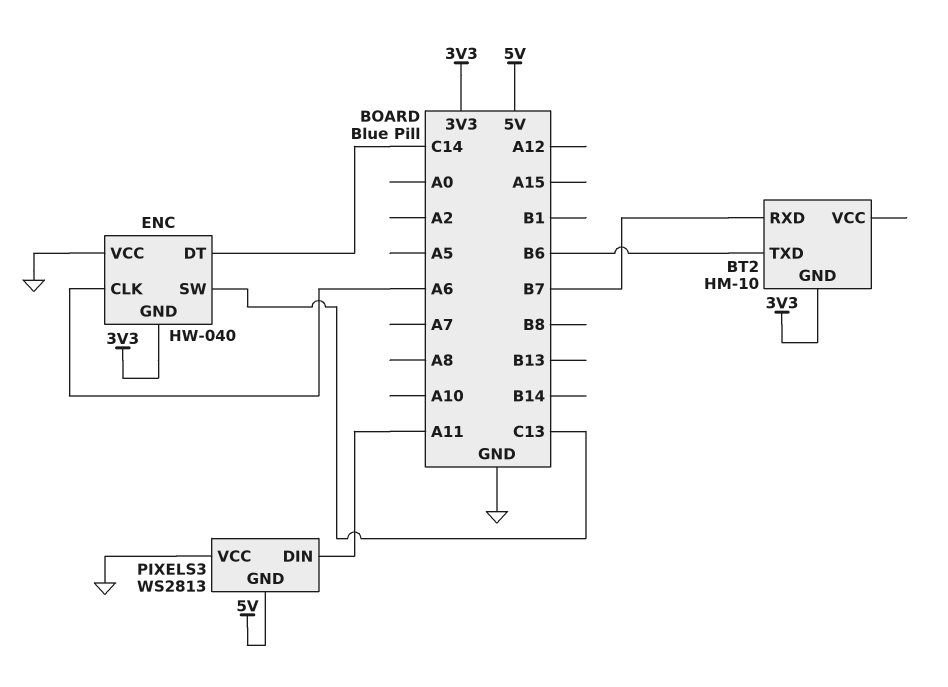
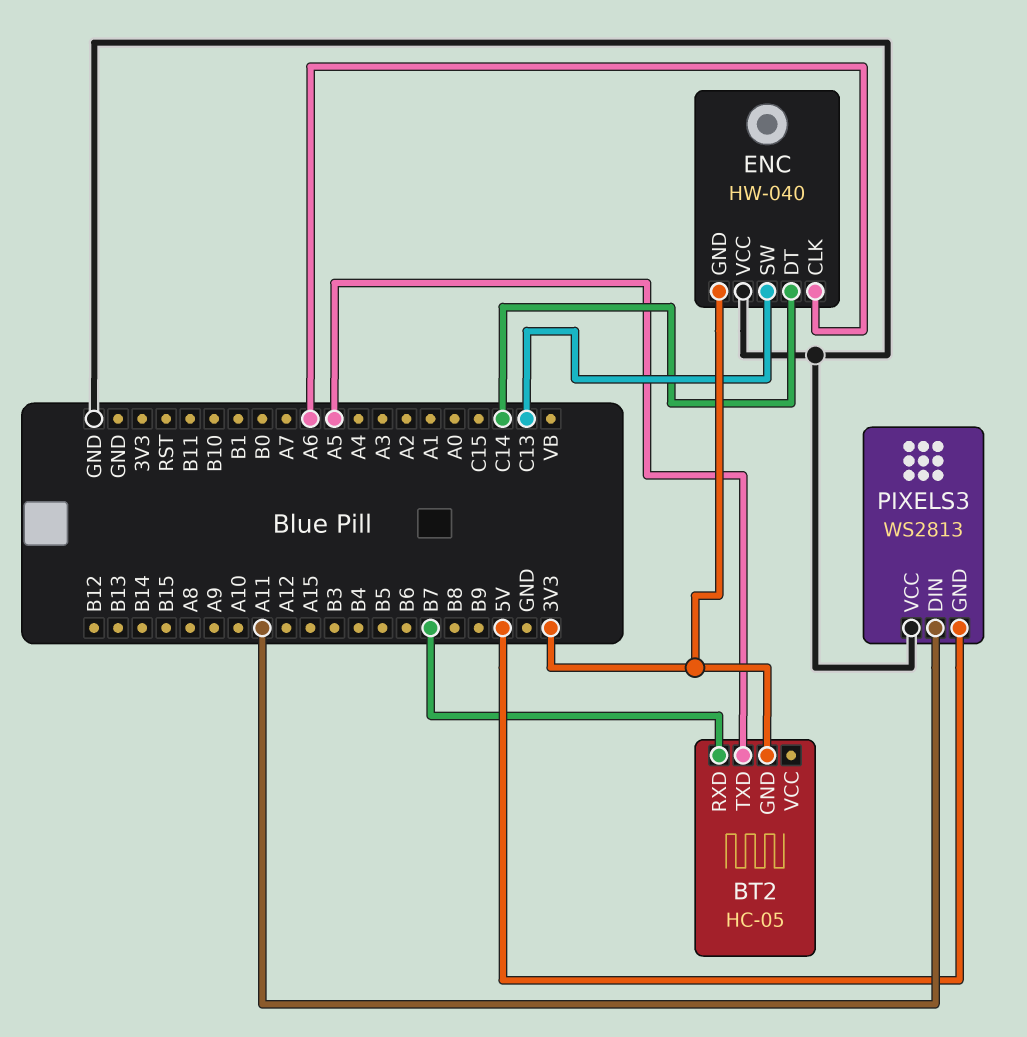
BT2: HM-10 -> HC-05
BT2 pin TXD: B6 -> A5

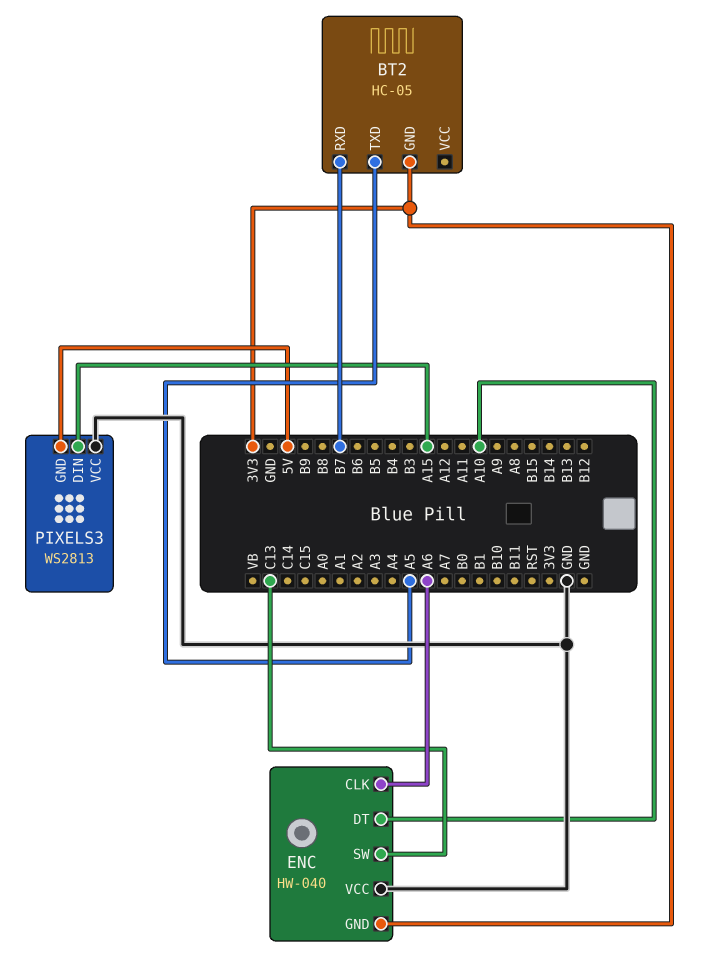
ENC pin DT: C14 -> A10
PIXELS3 pin DIN: A11 -> A15

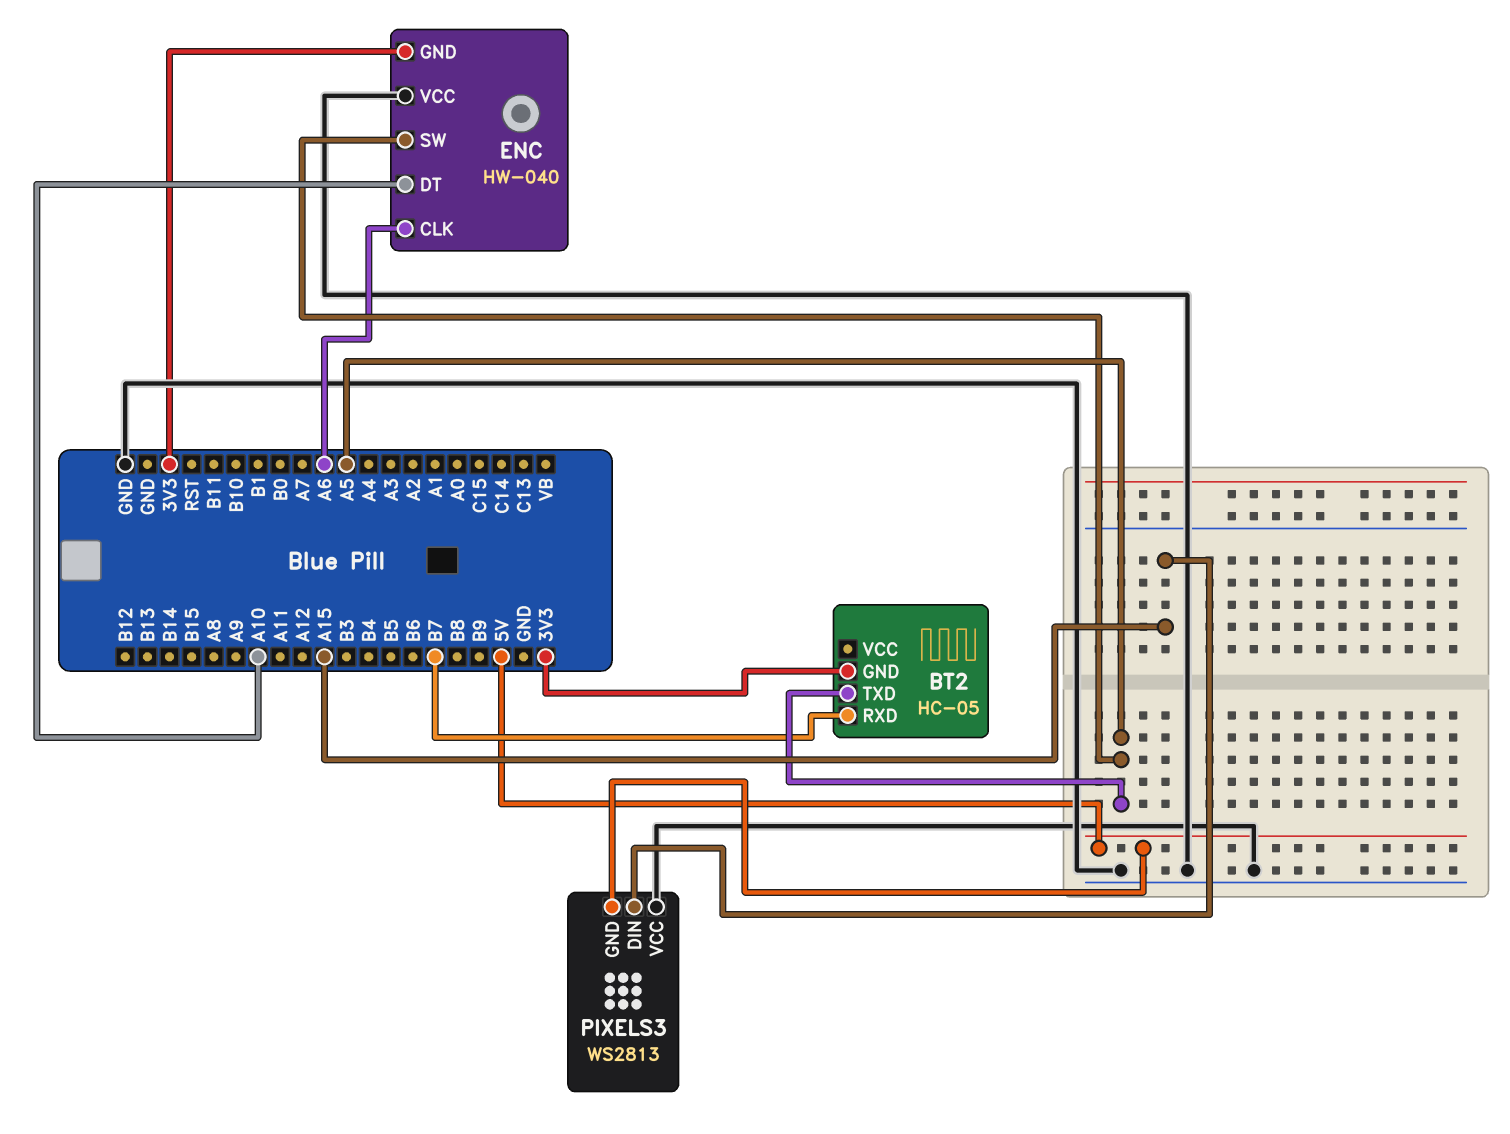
ENC pin SW: C13 -> A5

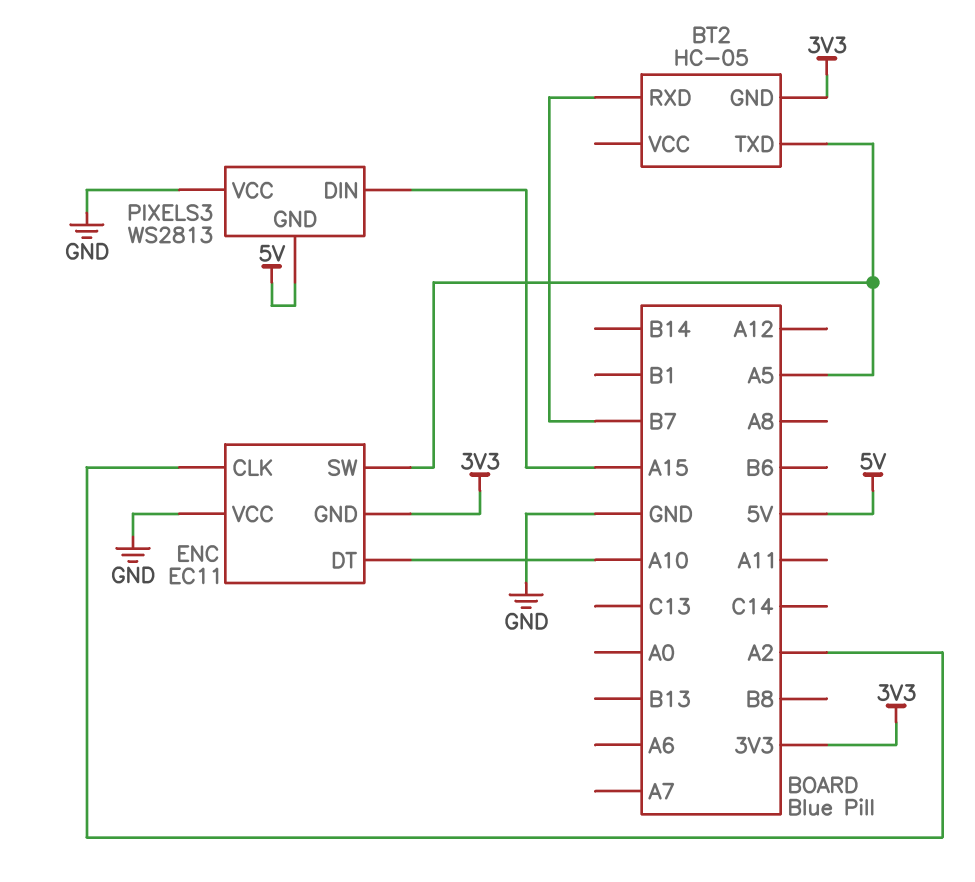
ENC: HW-040 -> EC11
ENC pin CLK: A6 -> A2

